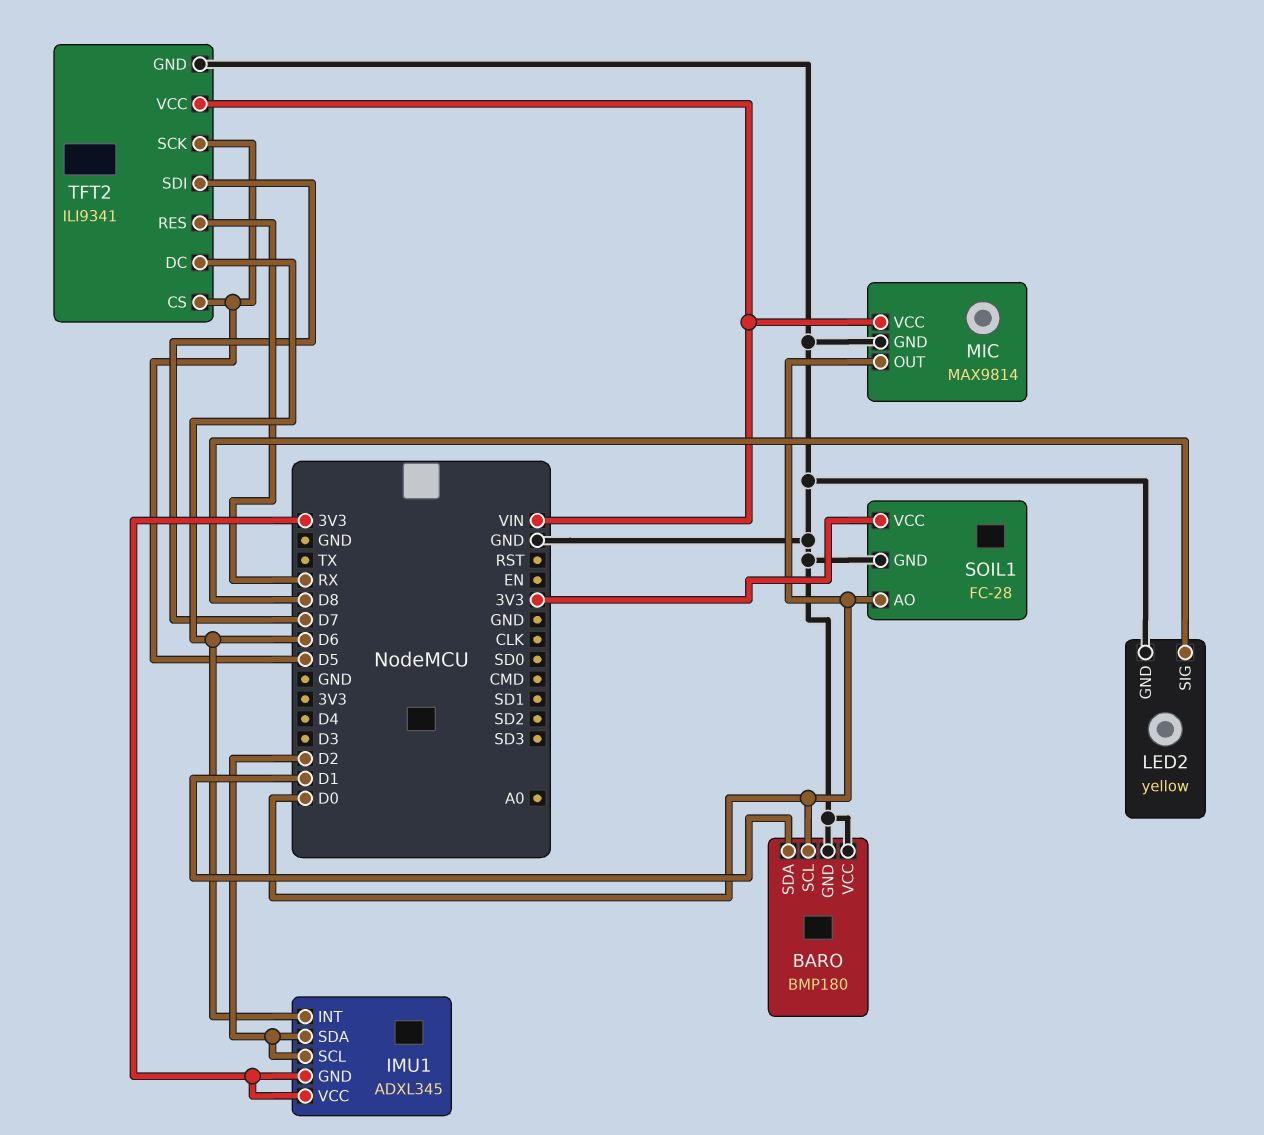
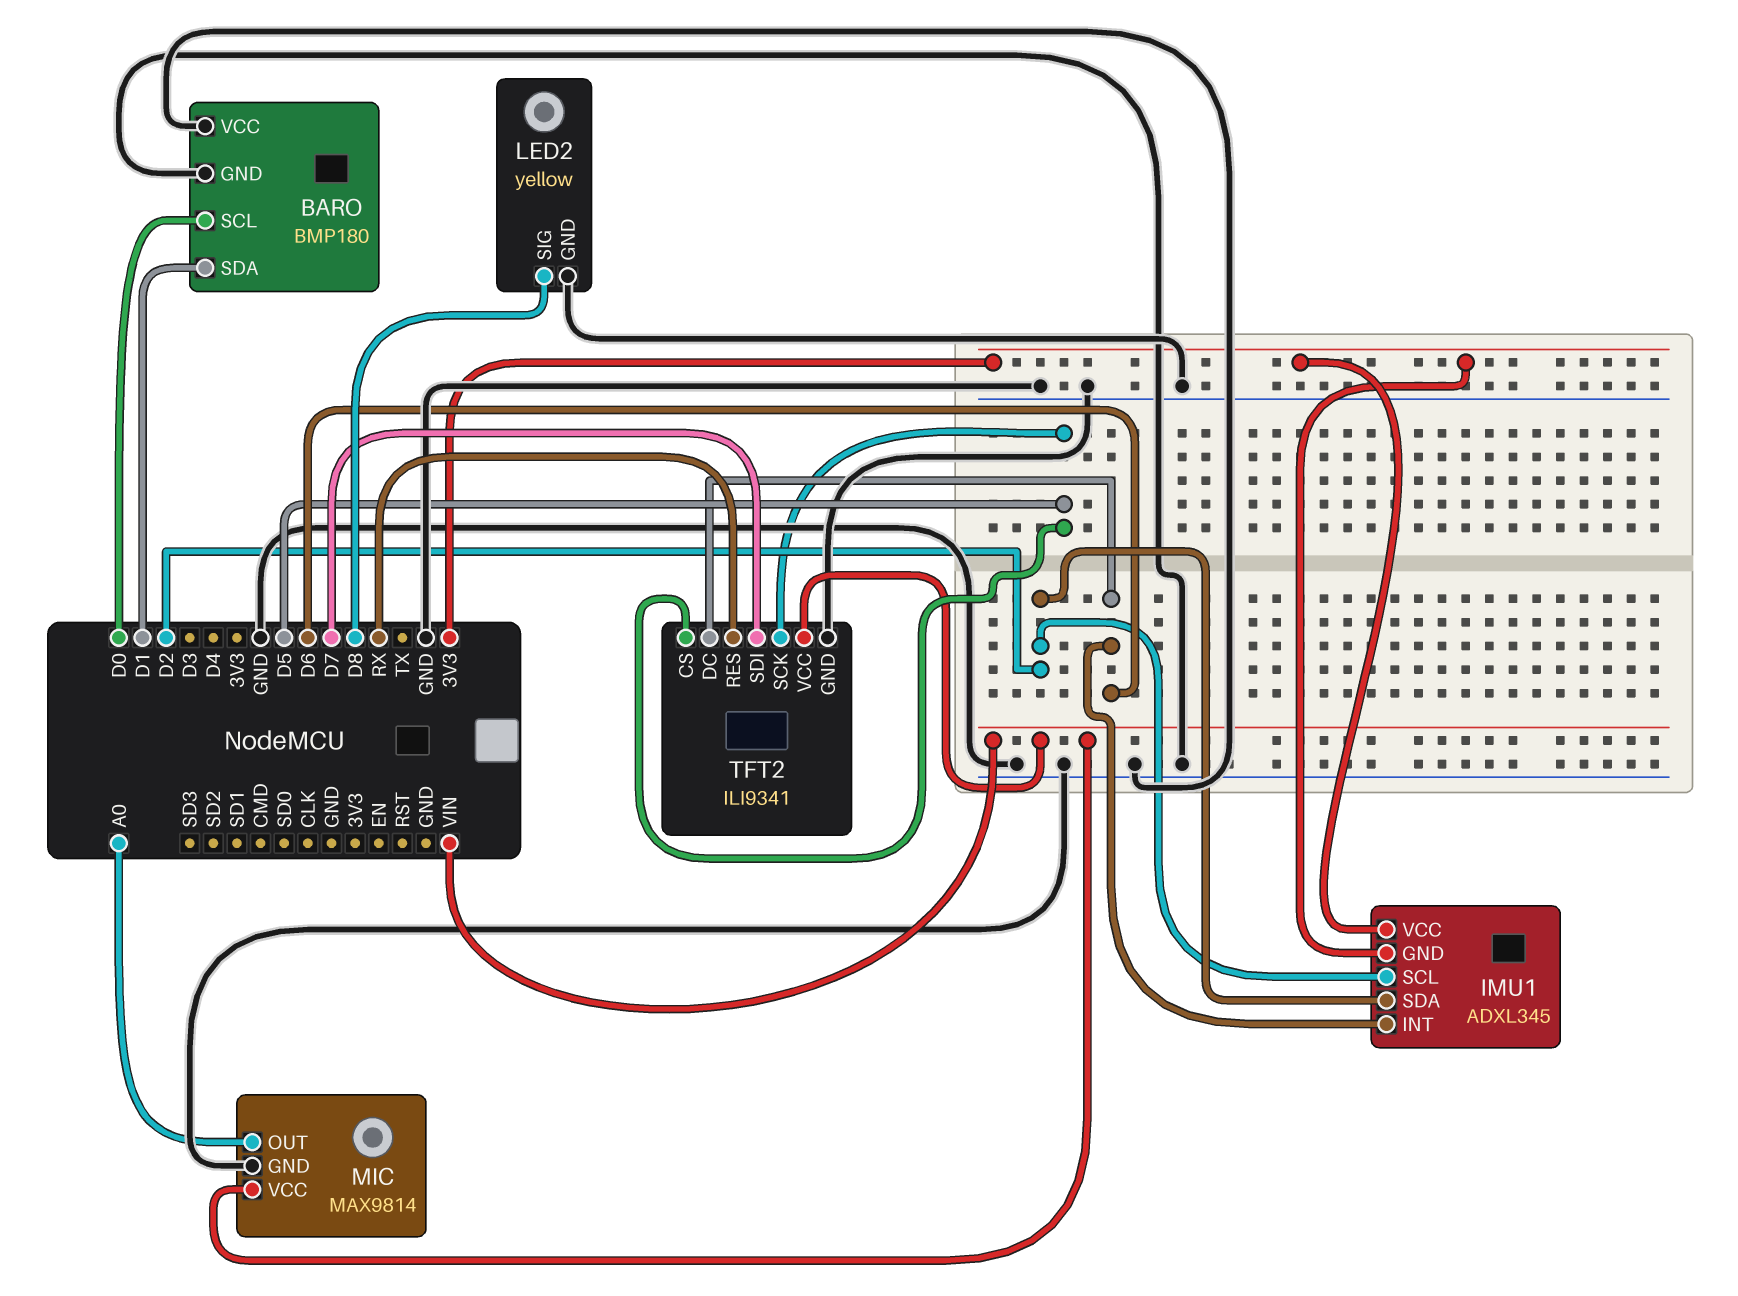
MIC pin OUT: D0 -> A0
SOIL1: FC-28 -> none
SOIL1 pin AO: D0 -> none
SOIL1 pin GND: GND -> none
SOIL1 pin VCC: 3V3 -> none

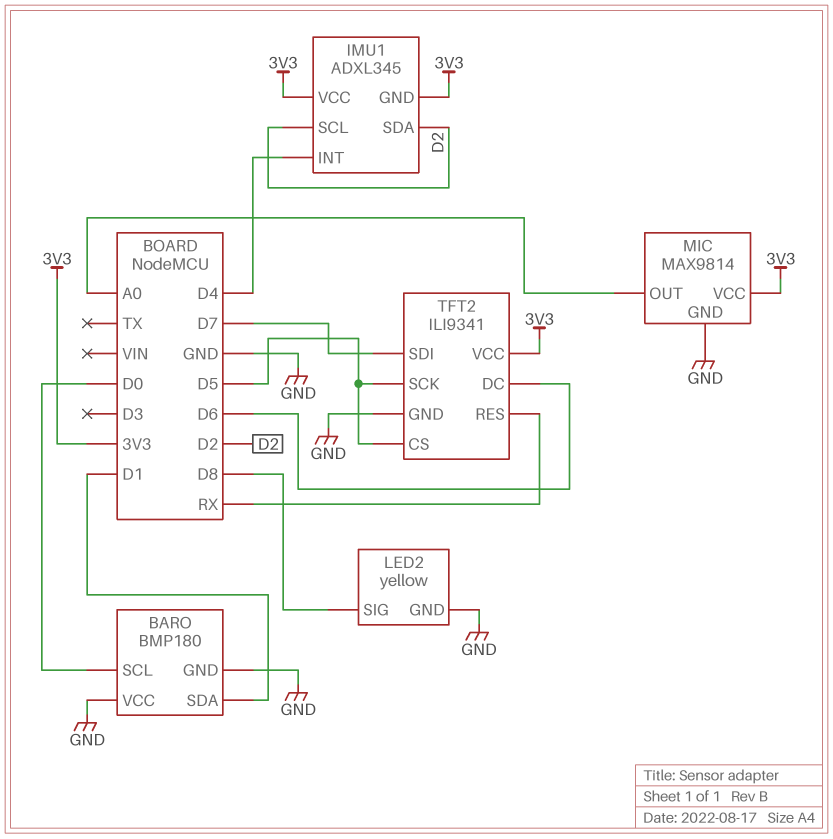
IMU1 pin INT: D6 -> D4
MIC pin VCC: VIN -> 3V3
TFT2 pin VCC: VIN -> 3V3

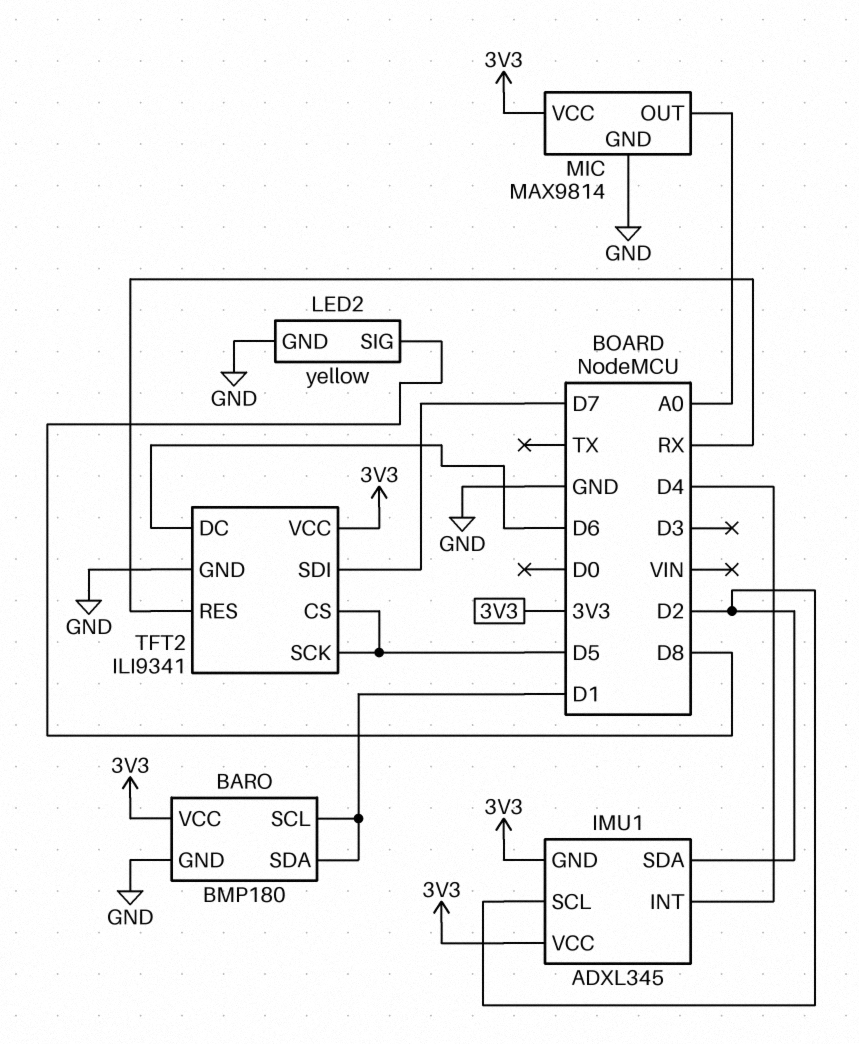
BARO pin SCL: D0 -> D1
BARO pin VCC: GND -> 3V3

